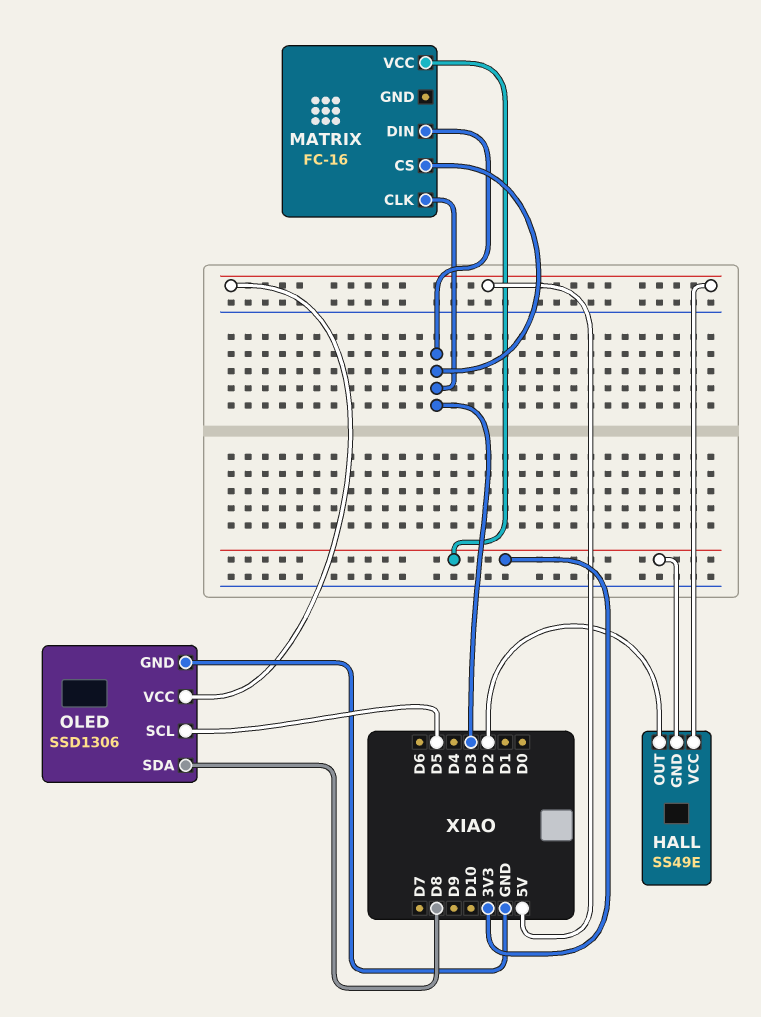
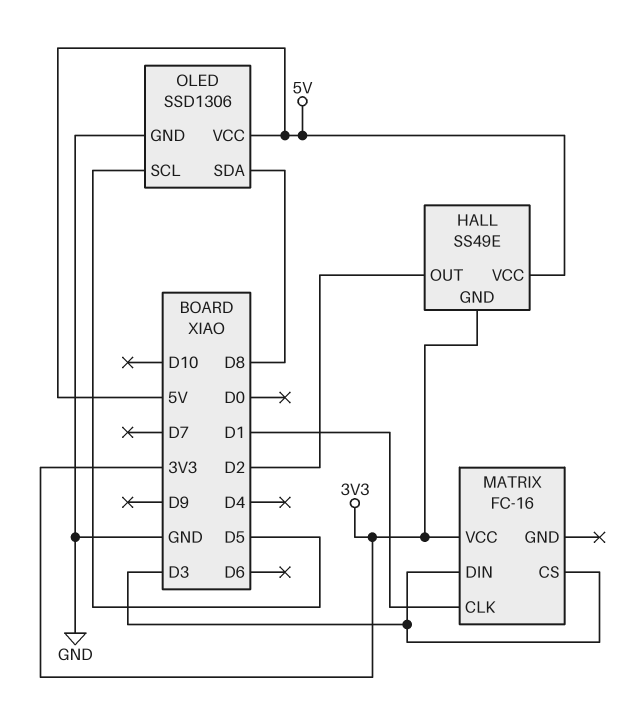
MATRIX pin CLK: D3 -> D1

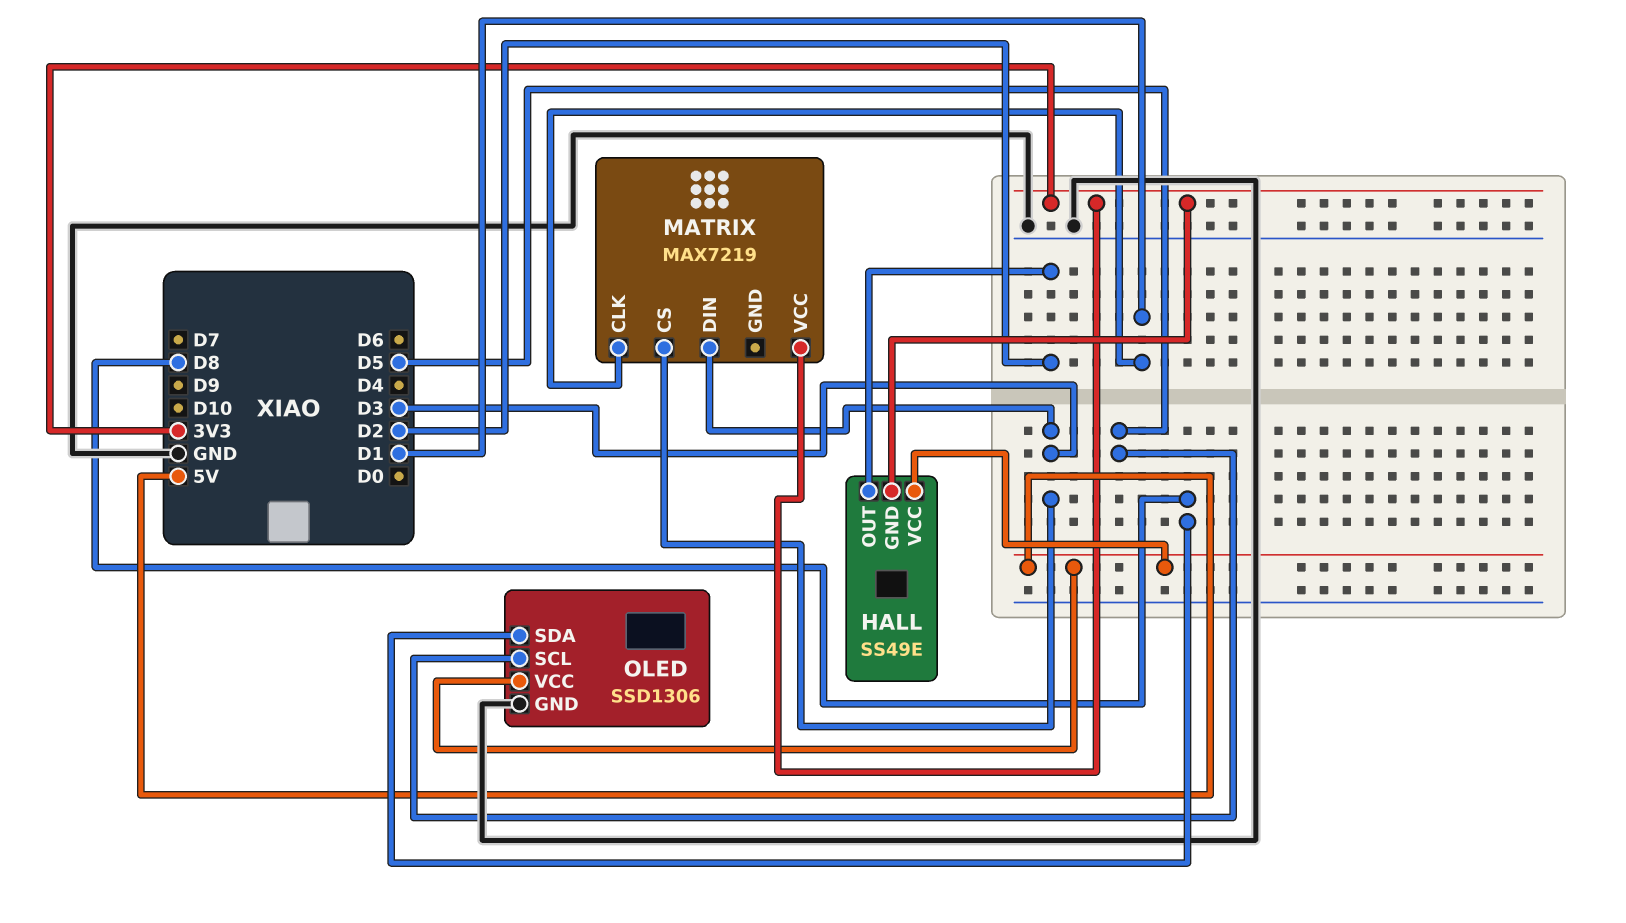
MATRIX: FC-16 -> MAX7219

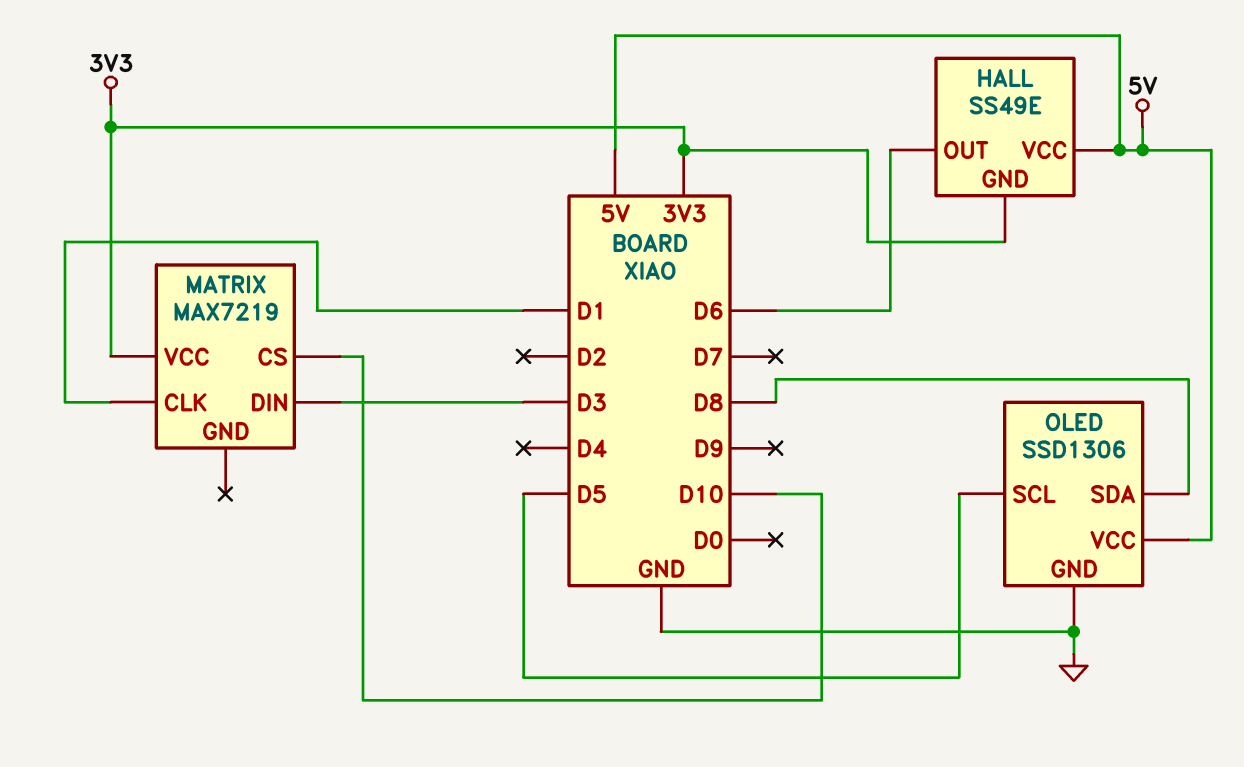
HALL pin OUT: D2 -> D6
MATRIX pin CS: D3 -> D10

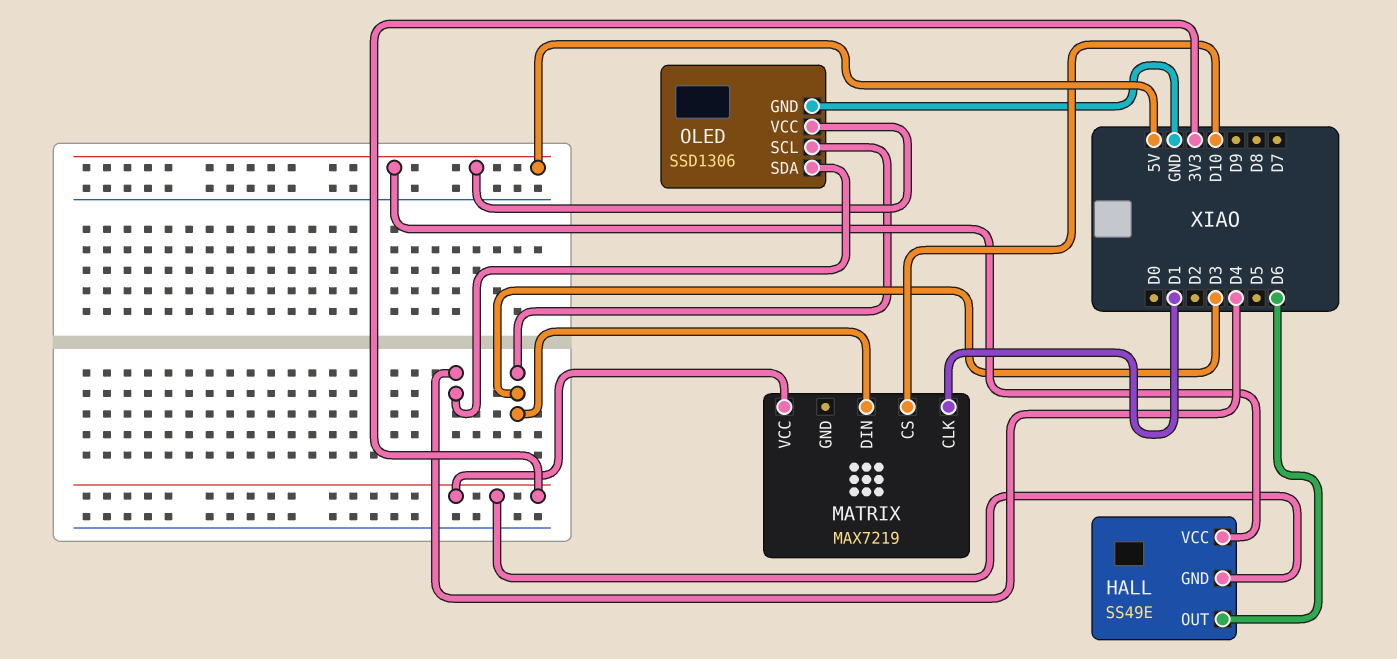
OLED pin SCL: D5 -> D3
OLED pin SDA: D8 -> D4

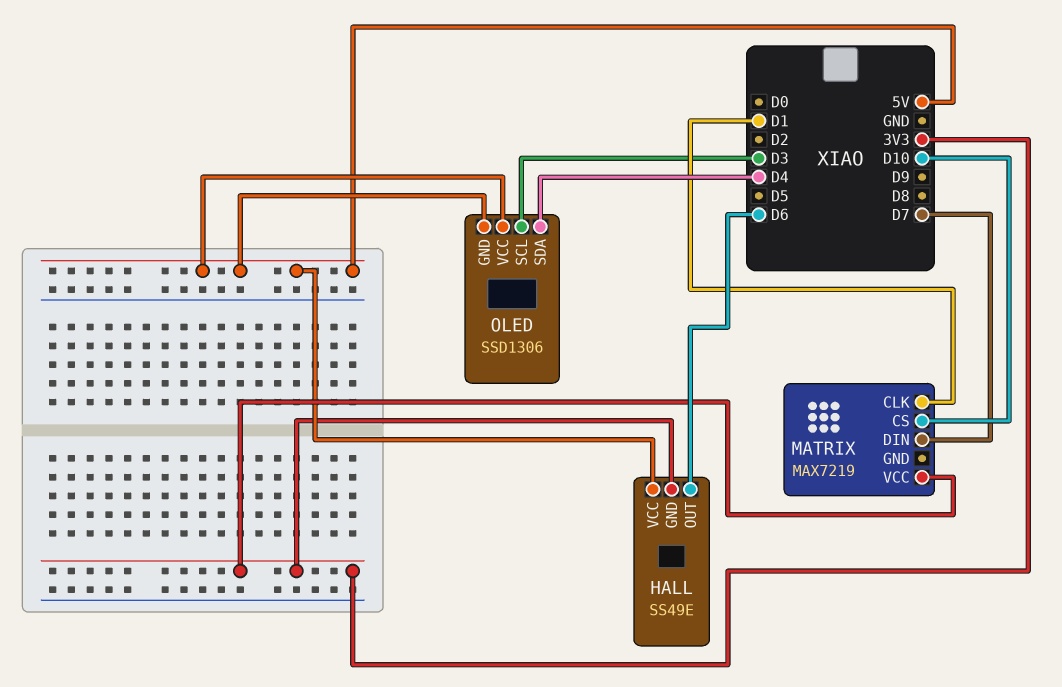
MATRIX pin DIN: D3 -> D7
OLED pin GND: GND -> 5V

